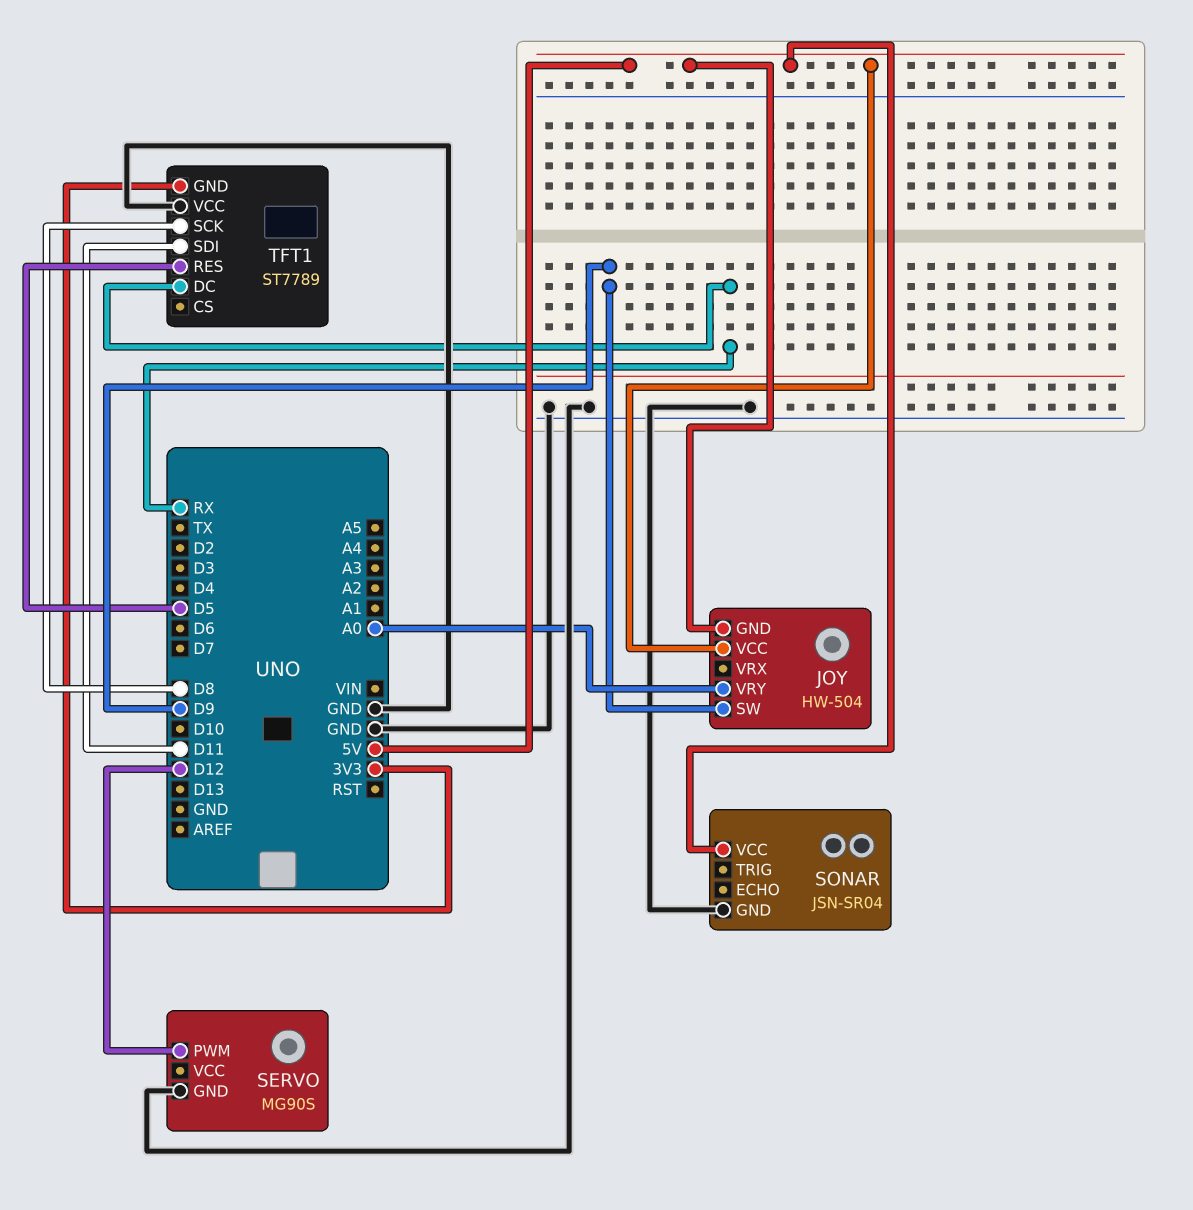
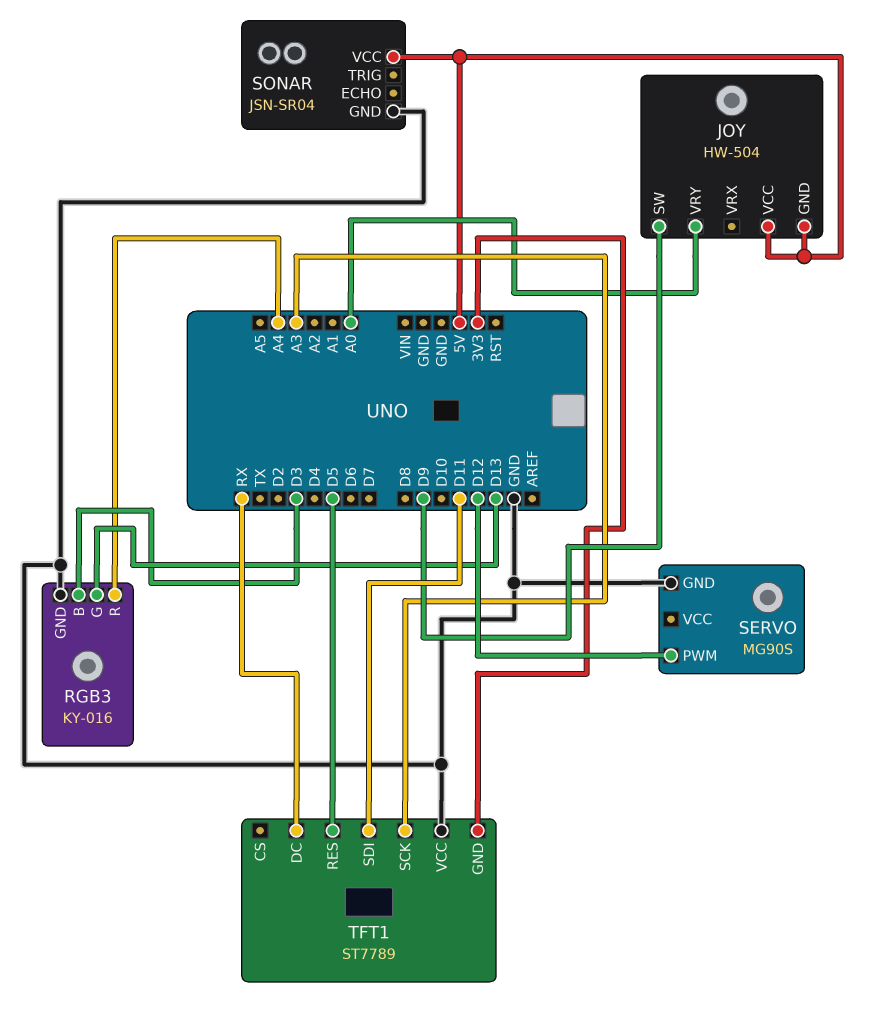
RGB3: none -> KY-016
RGB3 pin B: none -> D3
RGB3 pin G: none -> D13
RGB3 pin GND: none -> GND
RGB3 pin R: none -> A4
TFT1 pin SCK: D8 -> A3

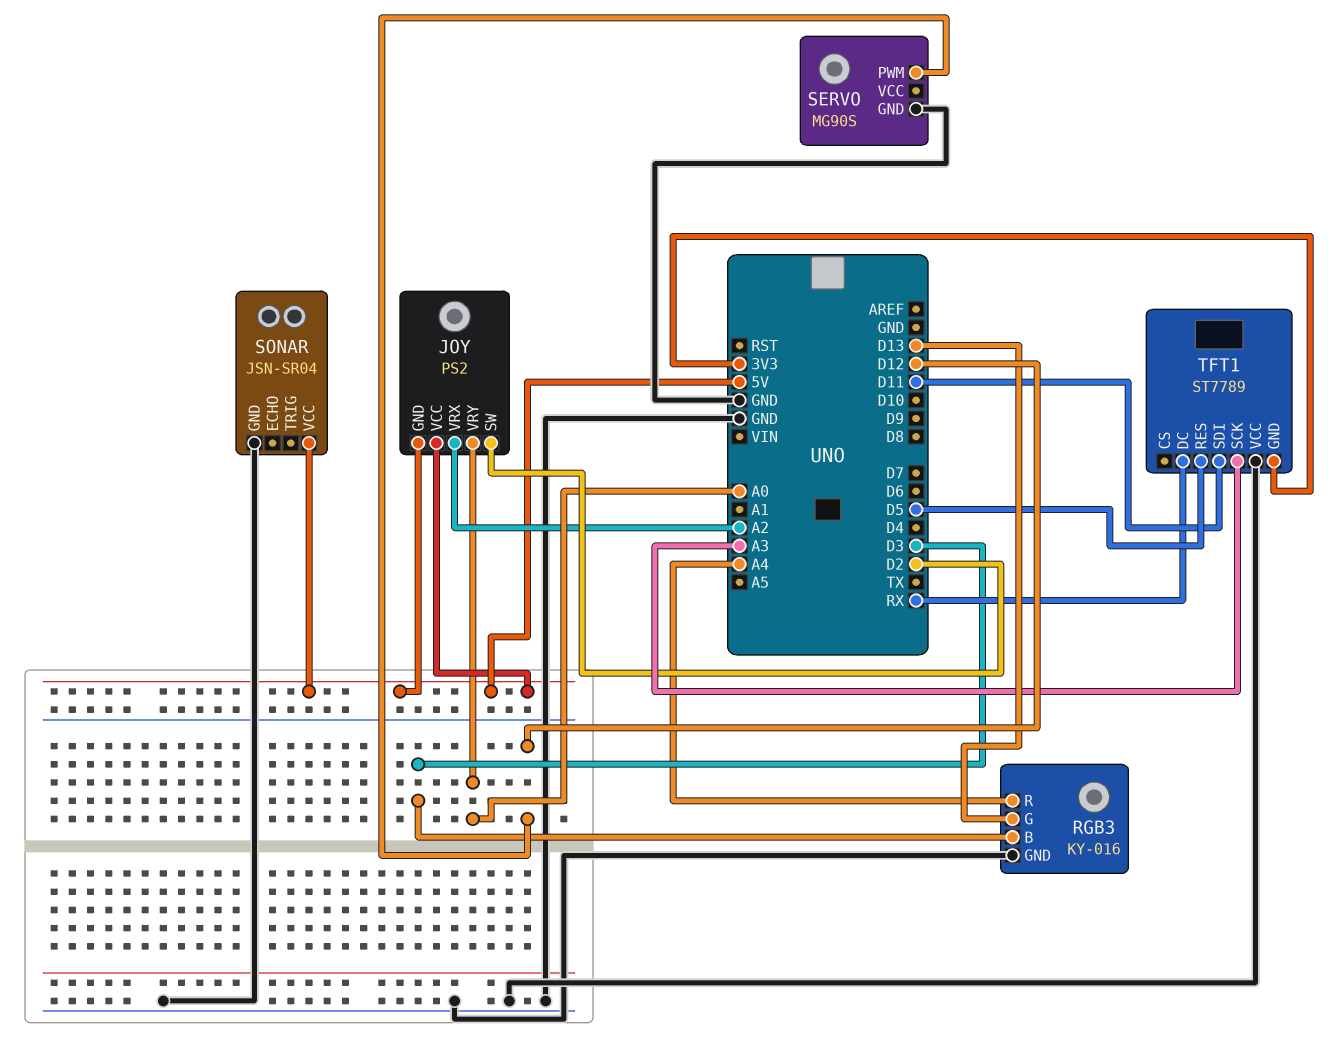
JOY: HW-504 -> PS2
JOY pin SW: D9 -> D2
JOY pin VRX: none -> A2

